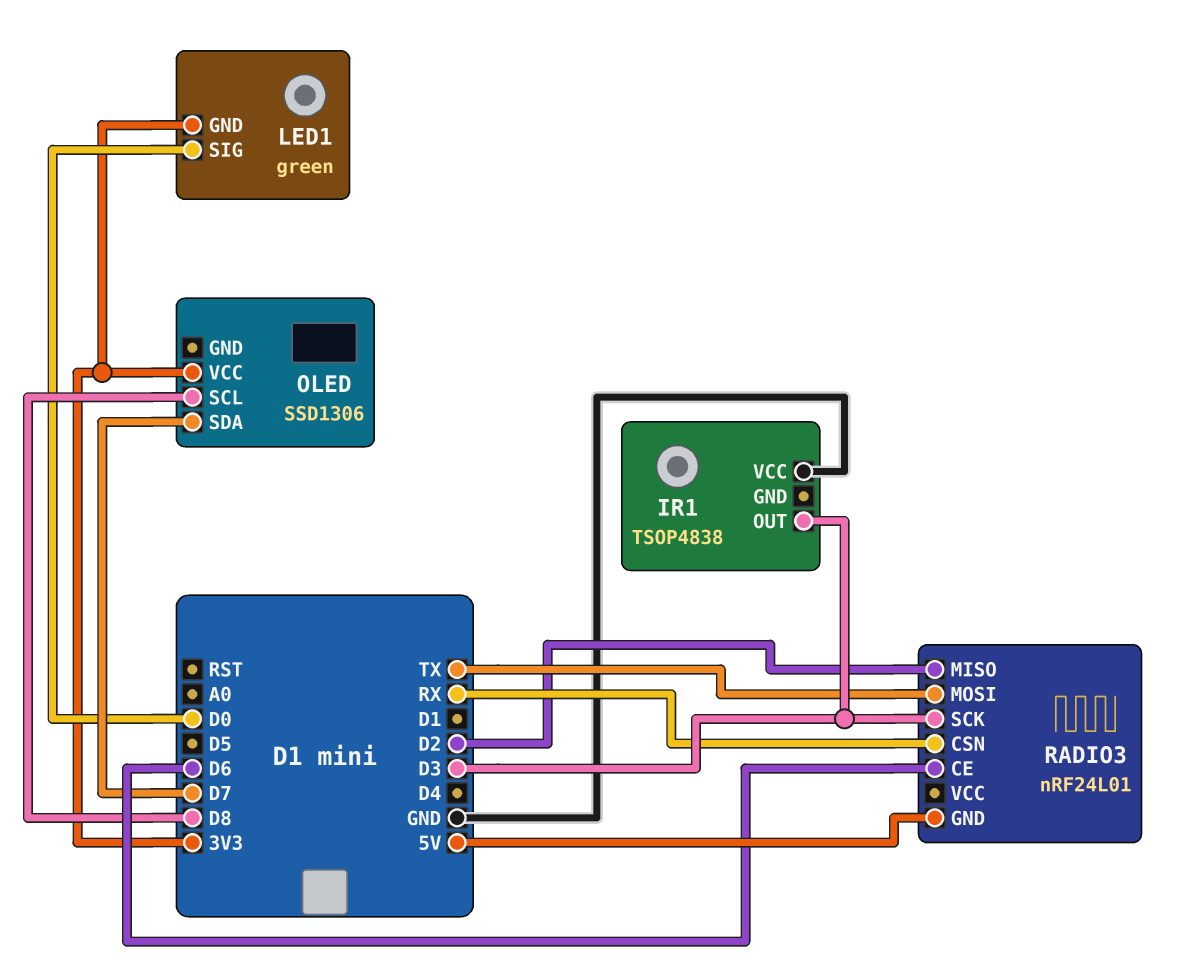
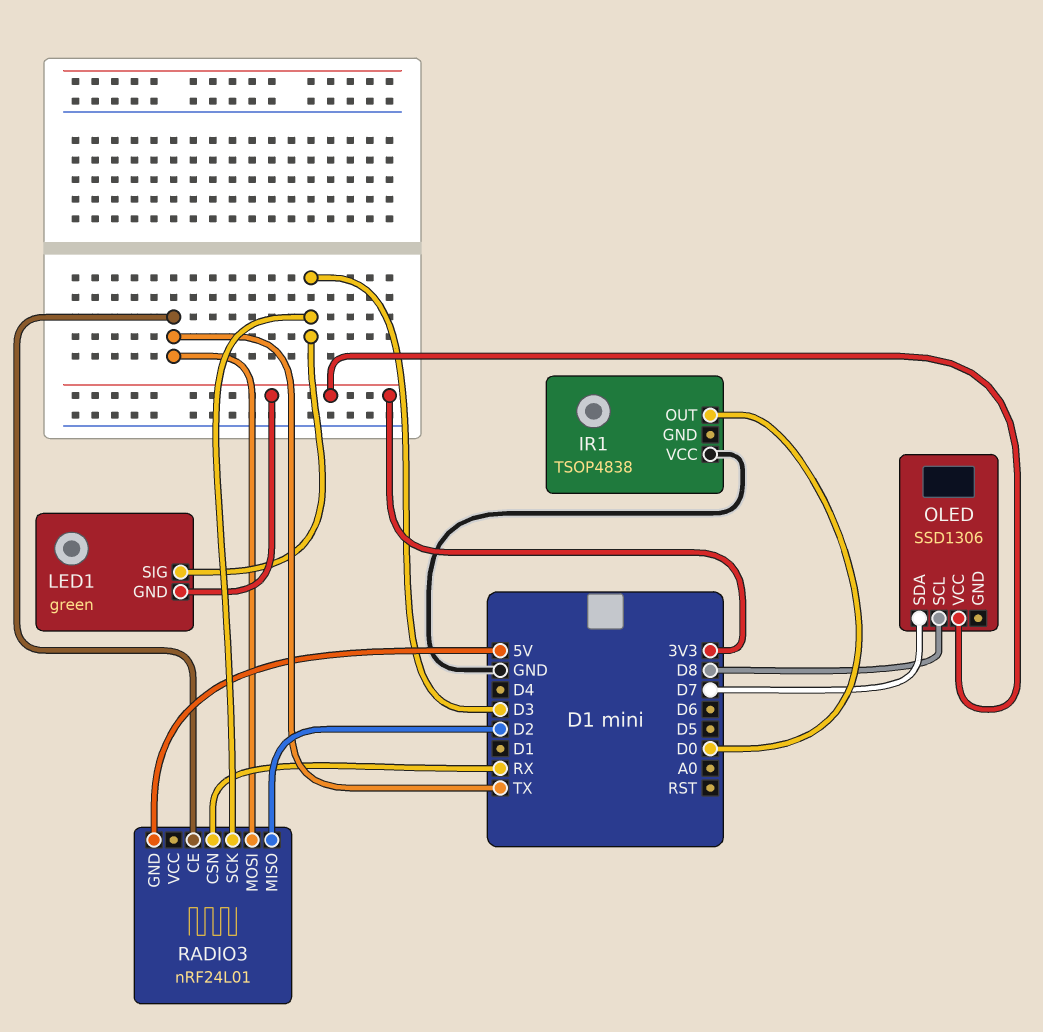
IR1 pin OUT: D3 -> D0
LED1 pin SIG: D0 -> D3
RADIO3 pin CE: D6 -> TX

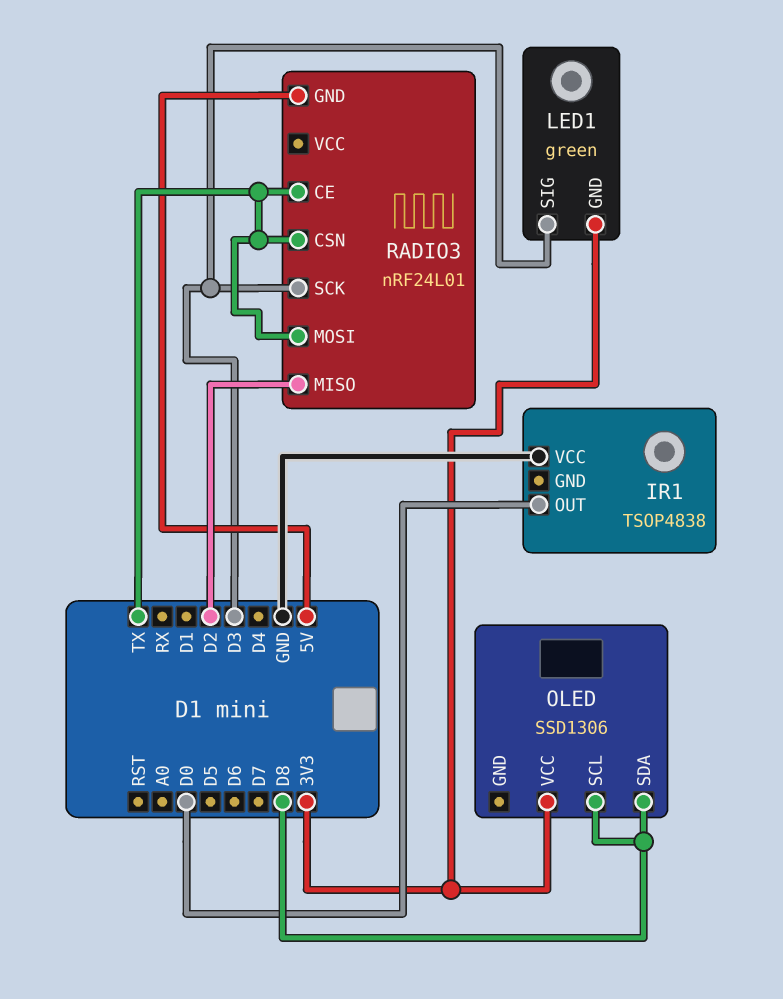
OLED pin SDA: D7 -> D8
RADIO3 pin CSN: RX -> TX

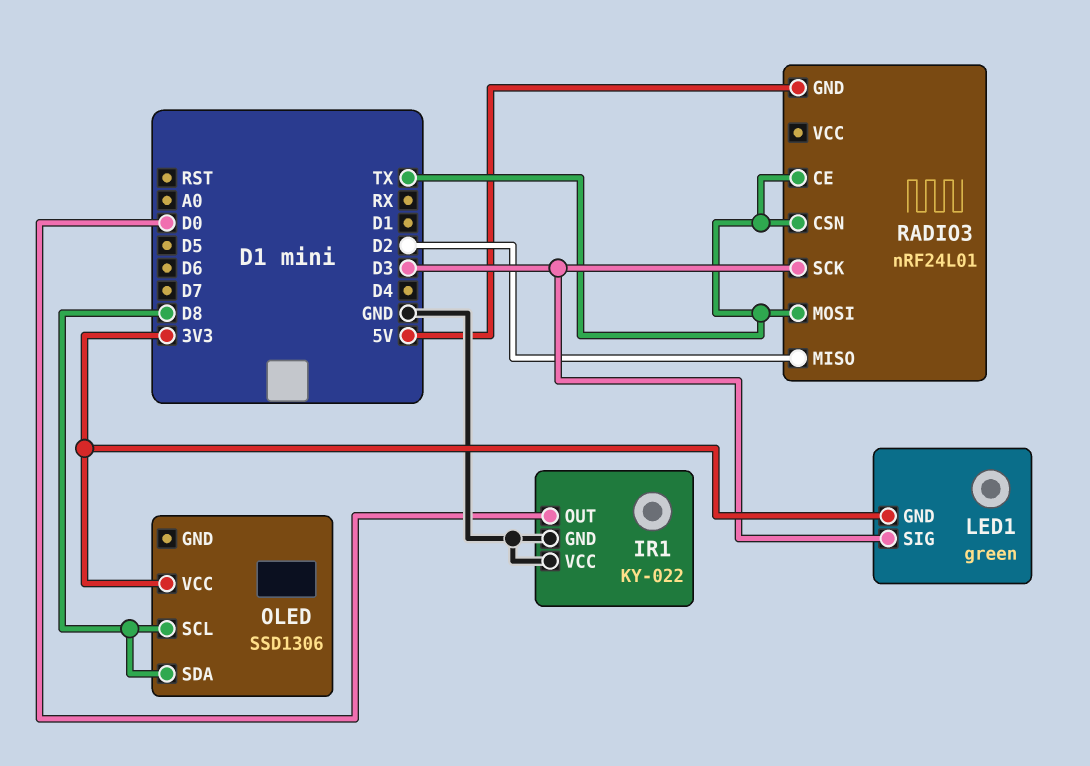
IR1: TSOP4838 -> KY-022
IR1 pin GND: none -> GND

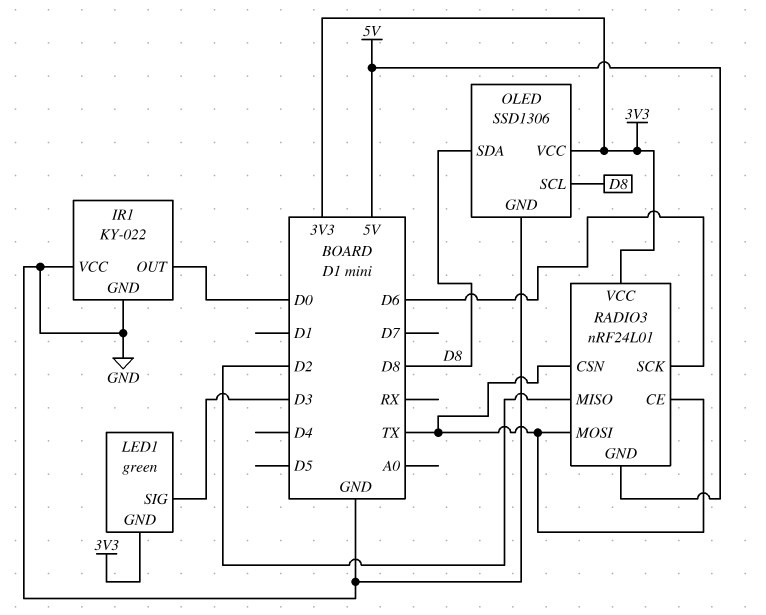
OLED pin GND: none -> GND
RADIO3 pin SCK: D3 -> D6
RADIO3 pin VCC: none -> 3V3

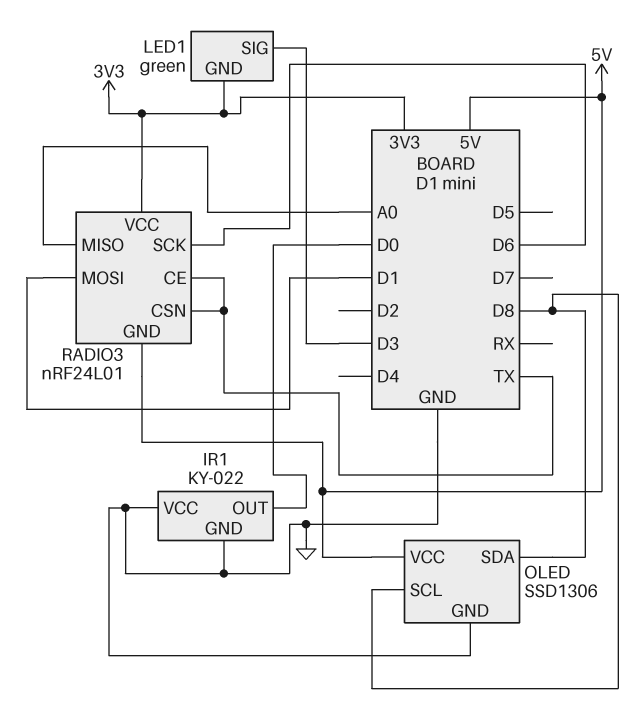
OLED pin VCC: 3V3 -> 5V
RADIO3 pin MISO: D2 -> A0
RADIO3 pin MOSI: TX -> D1

